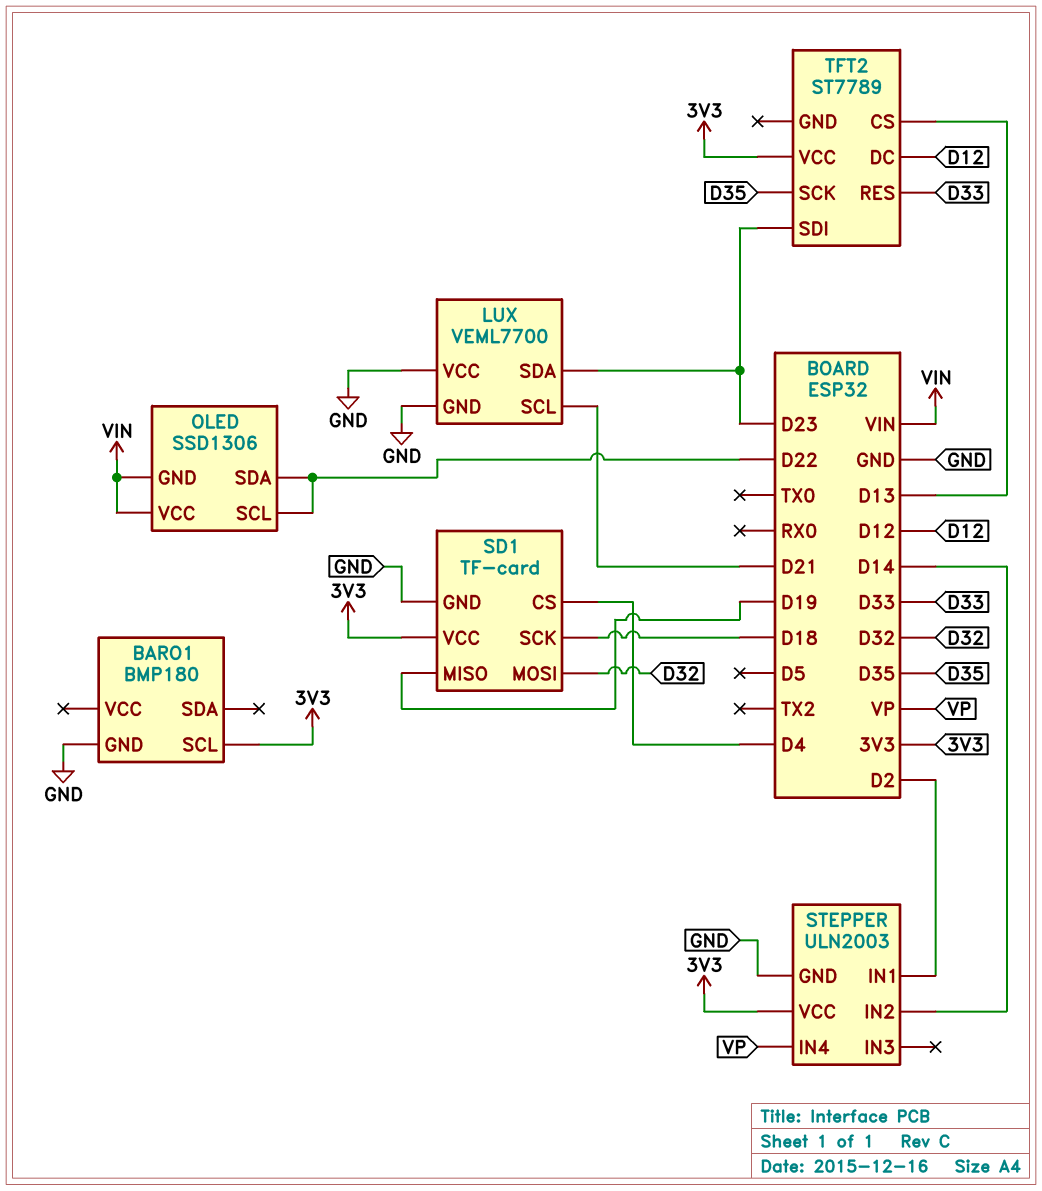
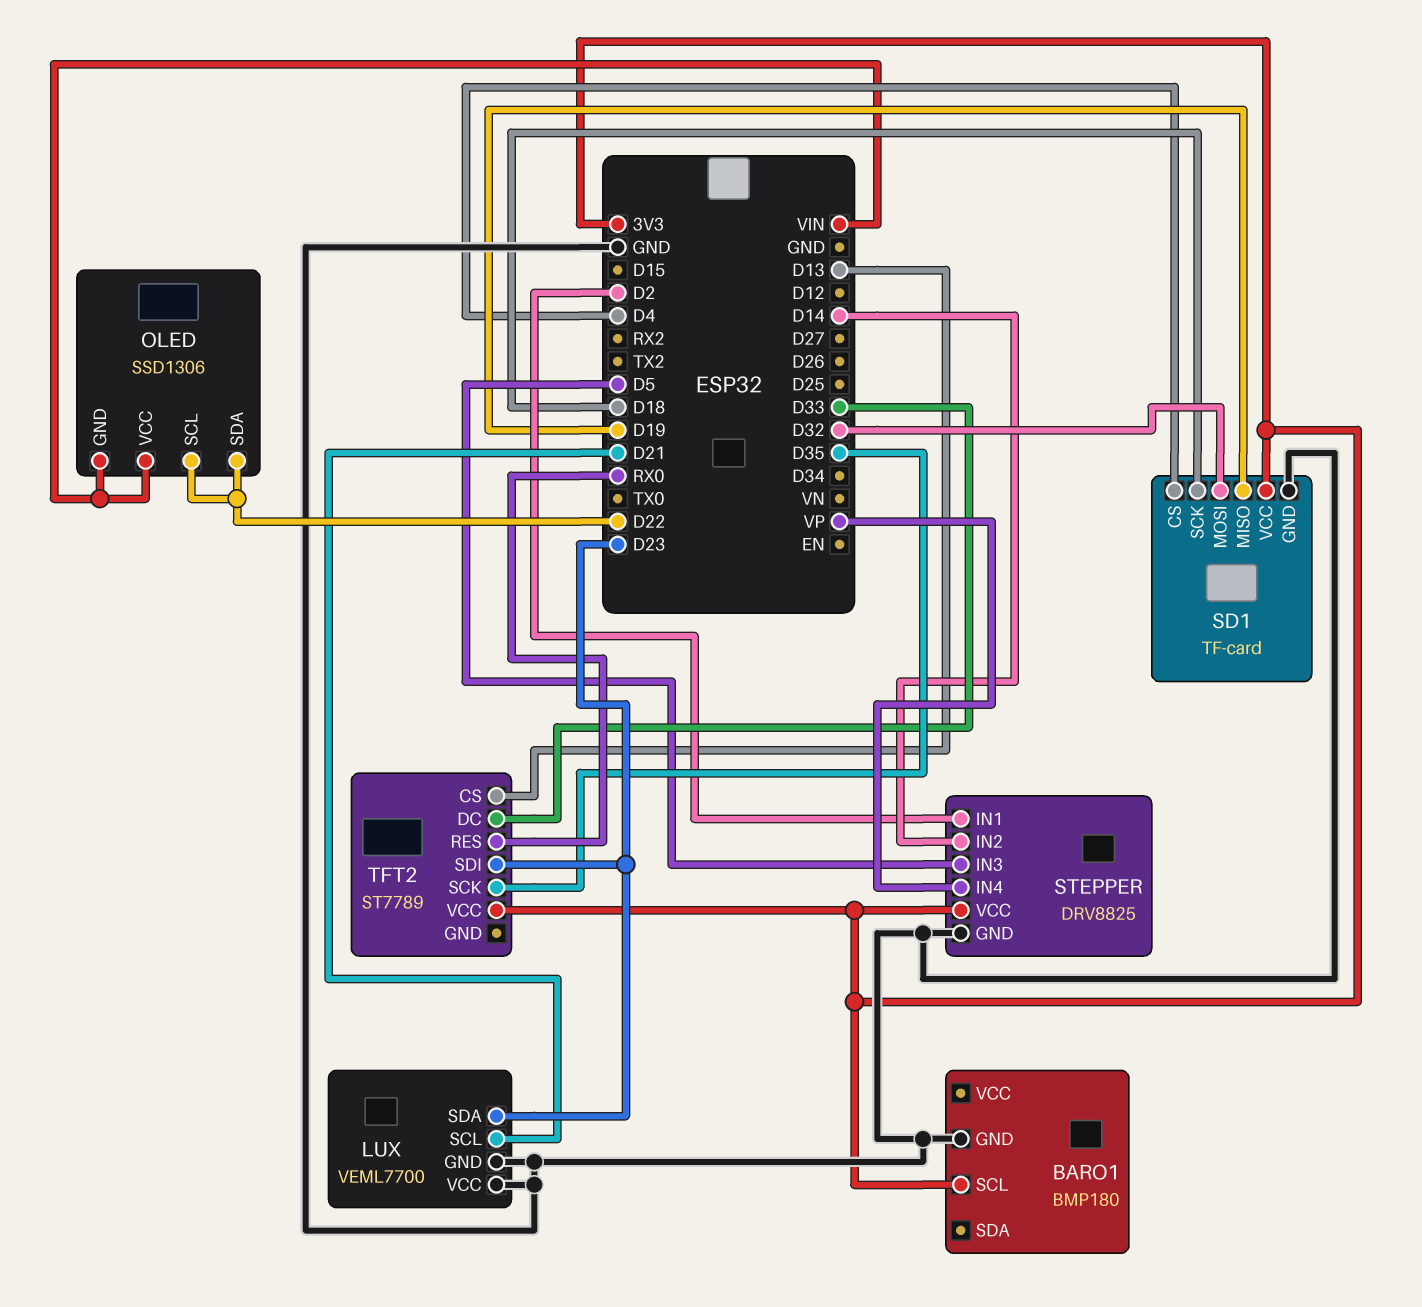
STEPPER: ULN2003 -> DRV8825
STEPPER pin IN3: none -> D5
TFT2 pin DC: D12 -> D33
TFT2 pin RES: D33 -> RX0

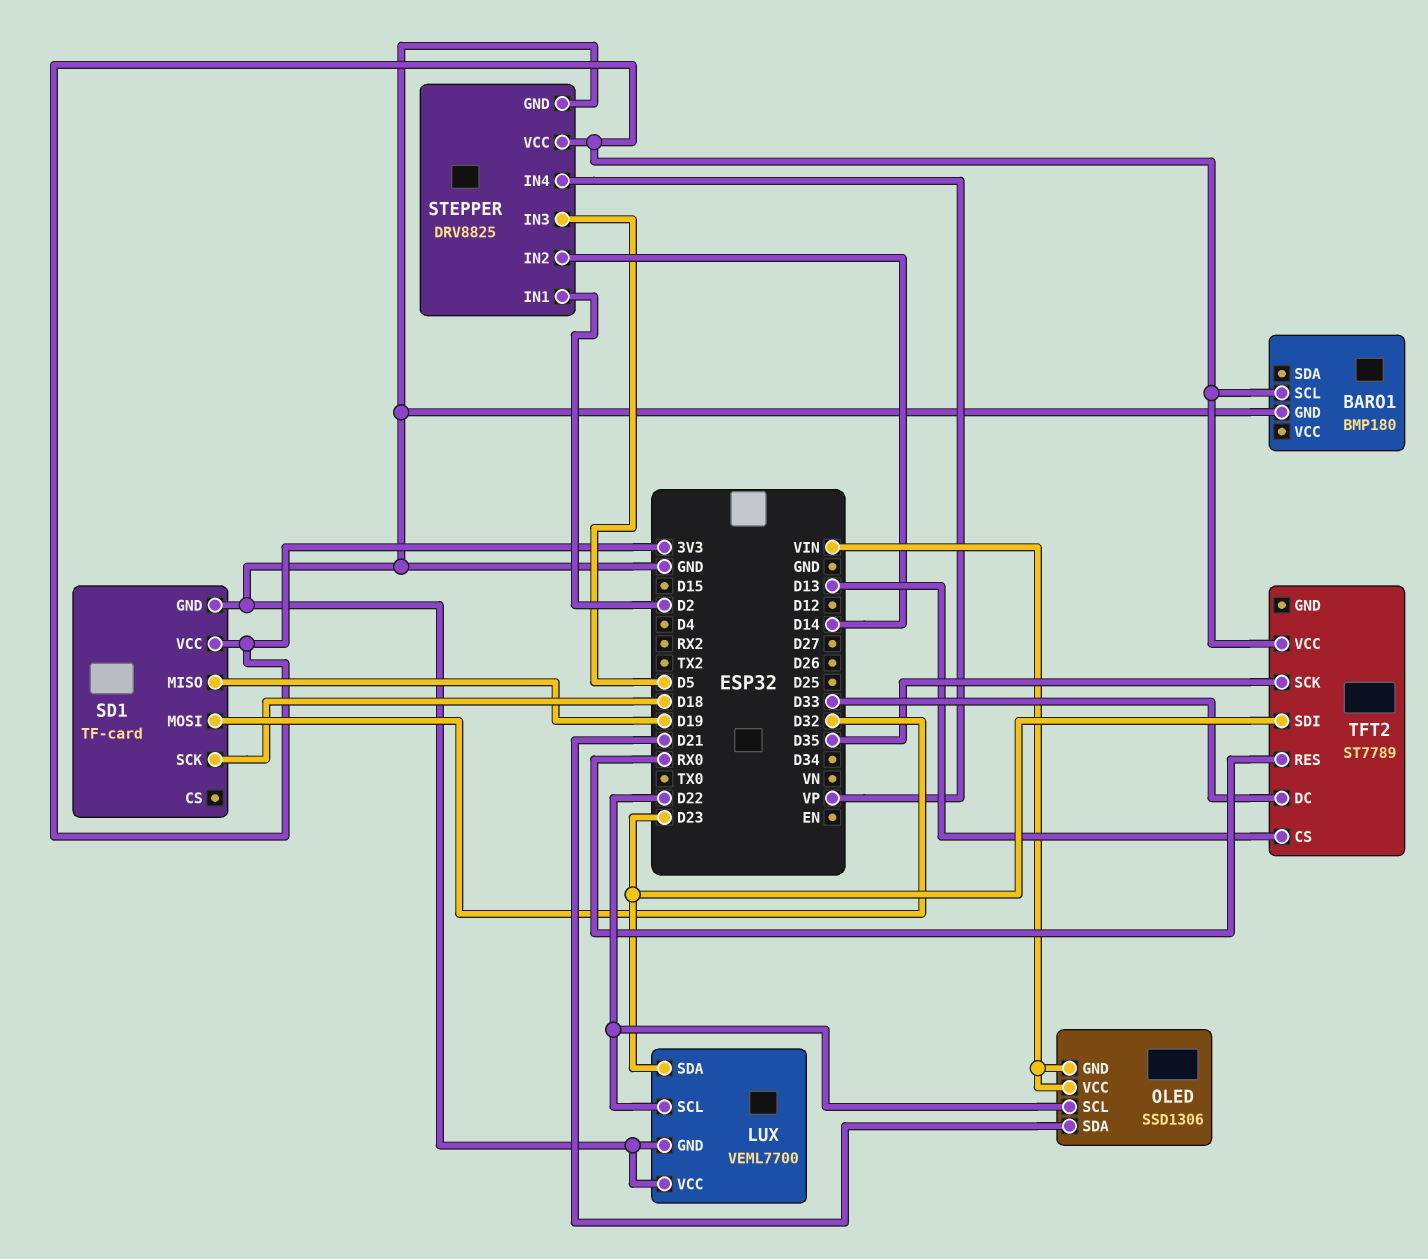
LUX pin SCL: D21 -> D22
OLED pin SDA: D22 -> D21
SD1 pin CS: D4 -> none

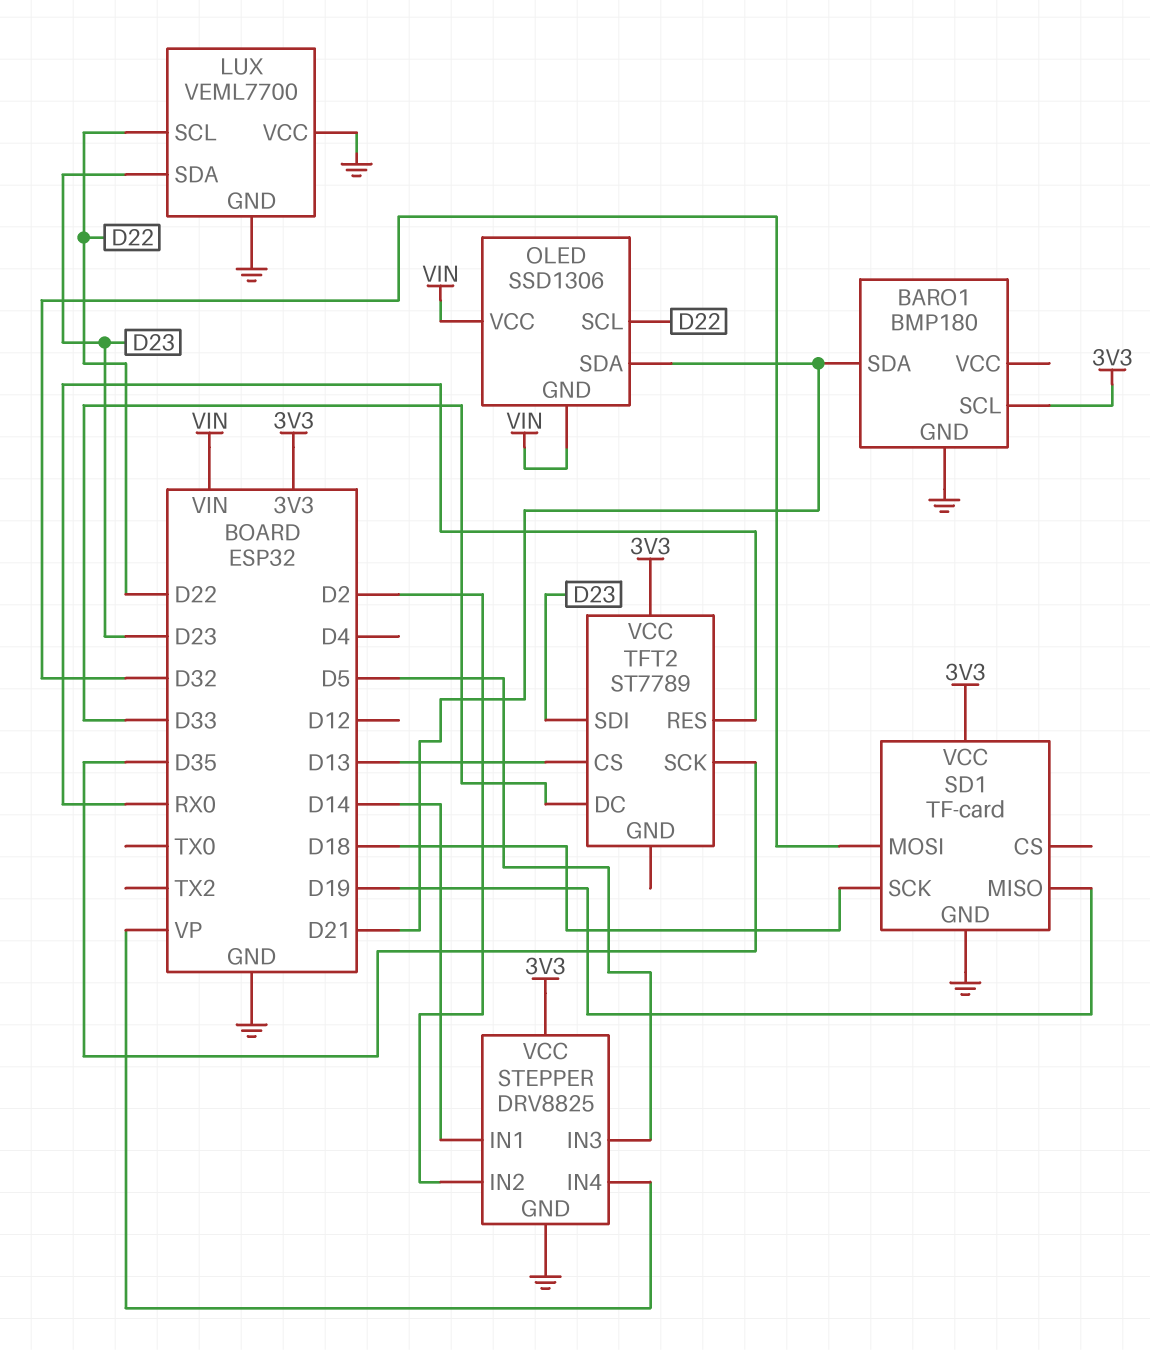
BARO1 pin SDA: none -> D21
STEPPER pin IN1: D2 -> D14
STEPPER pin IN2: D14 -> D2

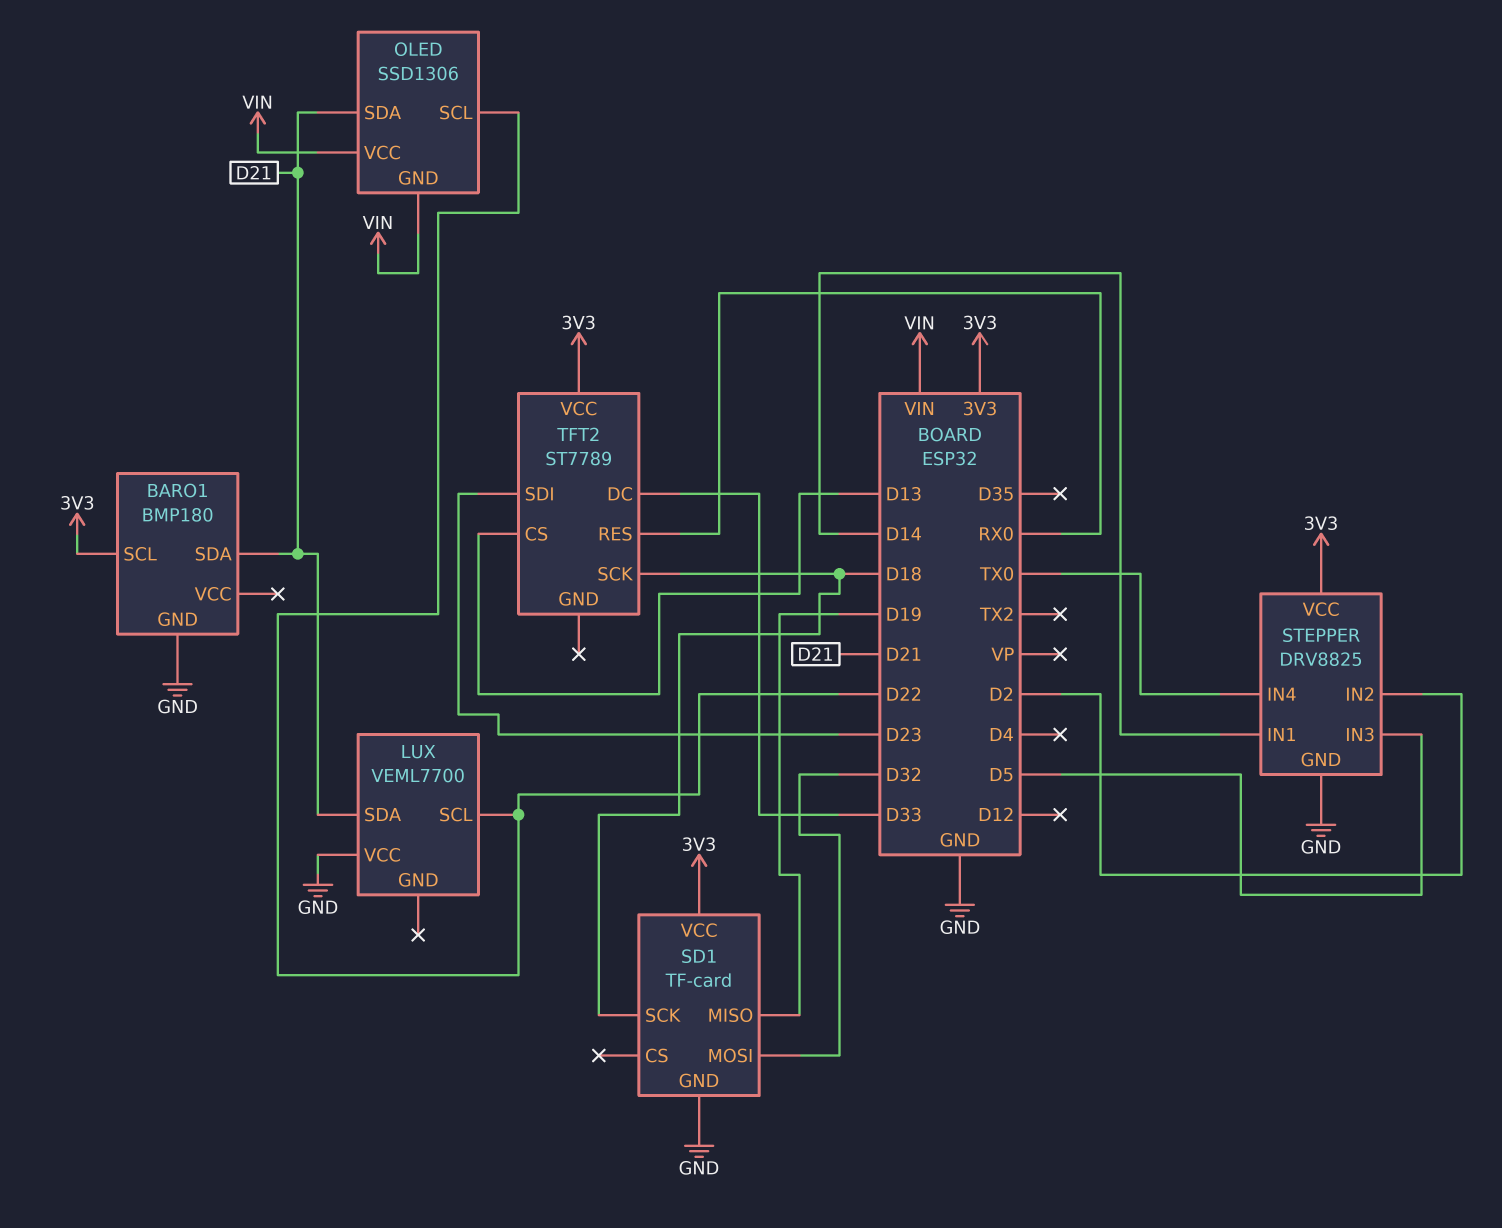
LUX pin GND: GND -> none
LUX pin SDA: D23 -> D21
STEPPER pin IN4: VP -> TX0
TFT2 pin SCK: D35 -> D18

